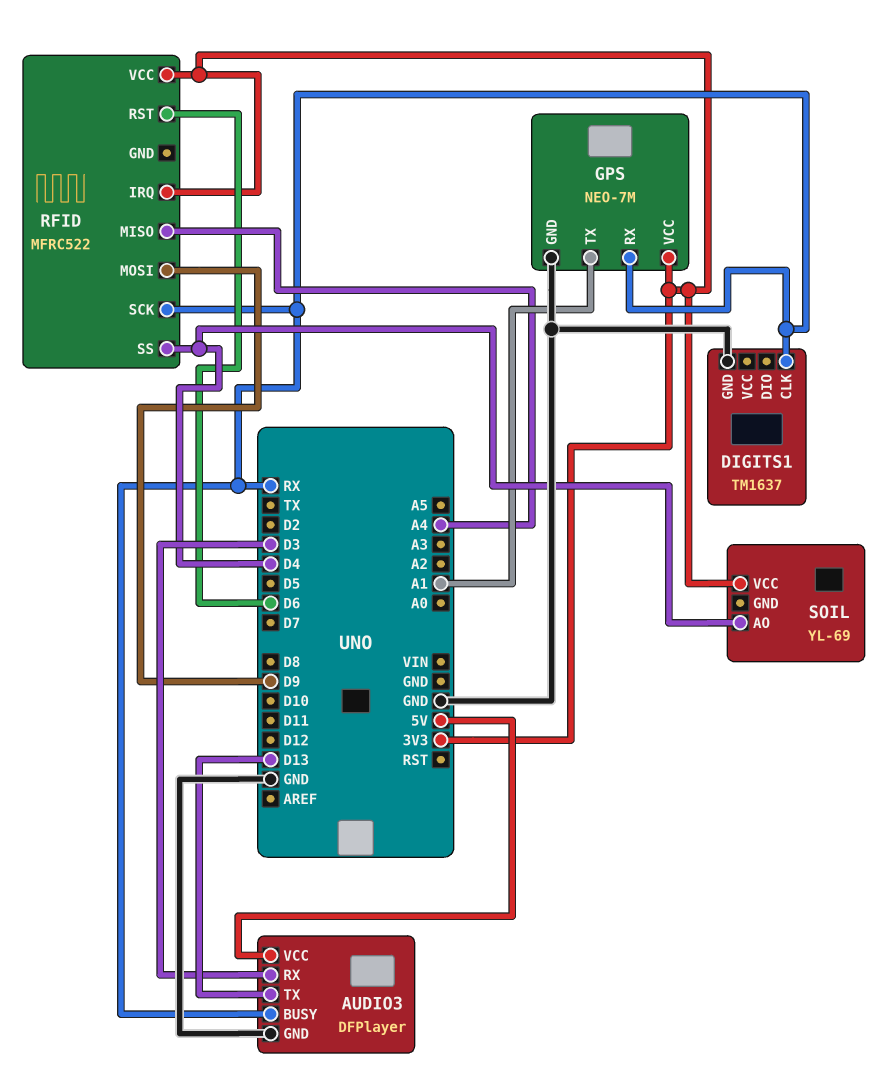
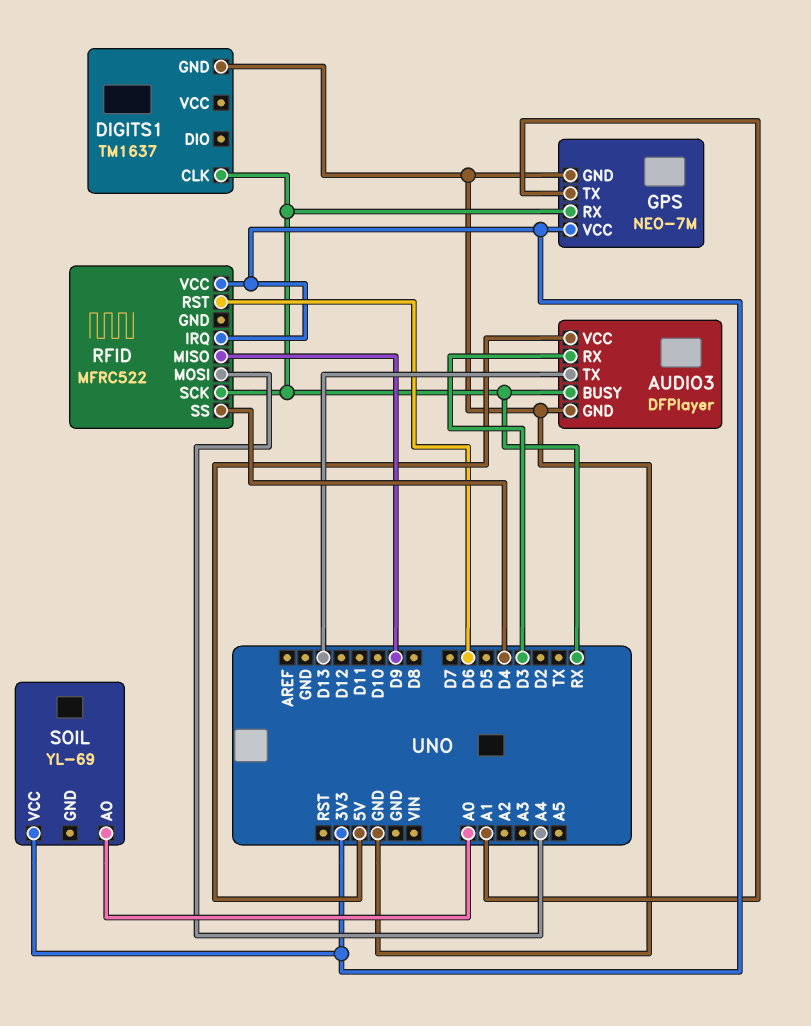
RFID pin MISO: A4 -> D9
RFID pin MOSI: D9 -> A4
SOIL pin AO: D4 -> A0

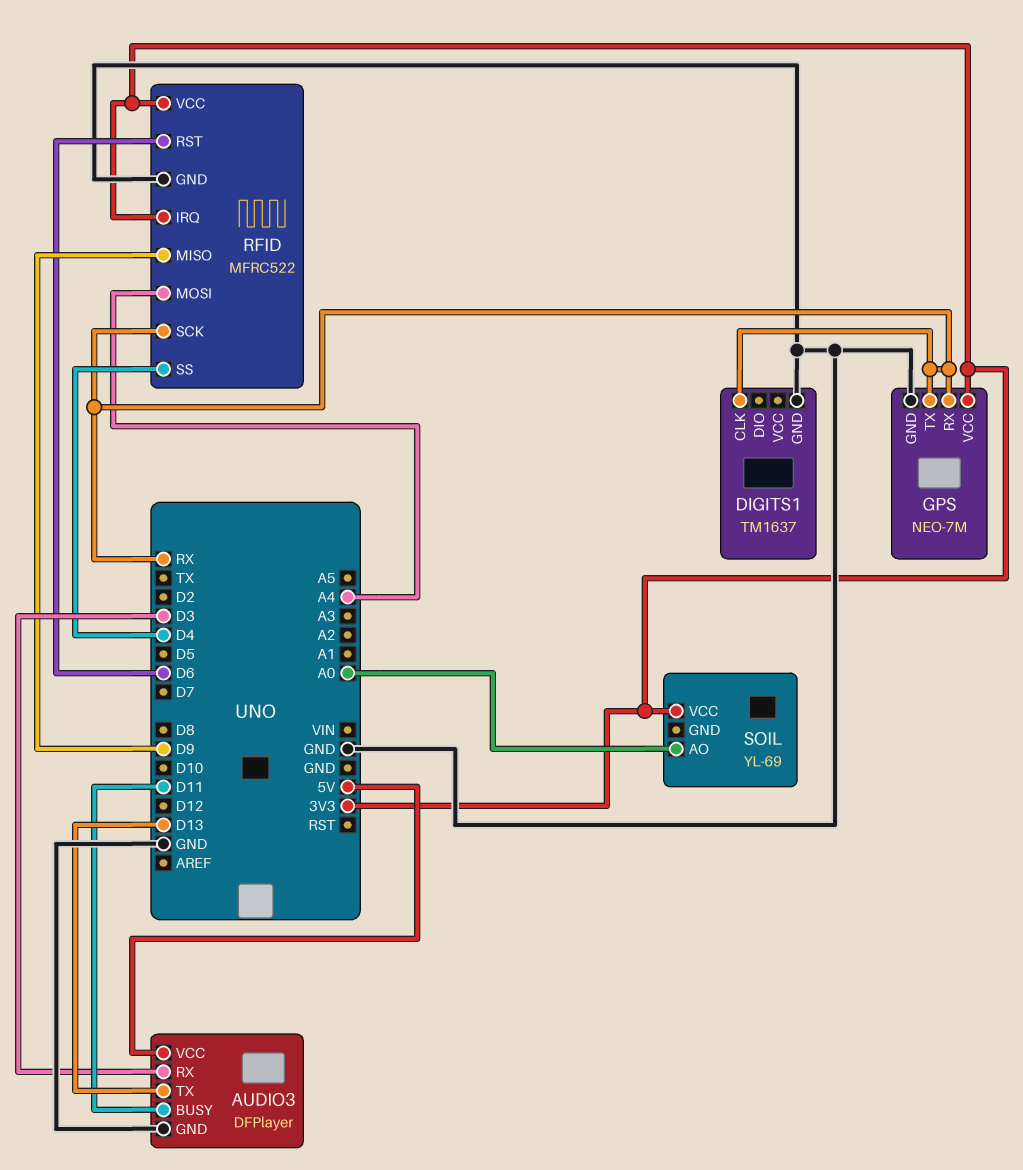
AUDIO3 pin BUSY: RX -> D11
GPS pin TX: A1 -> RX
RFID pin GND: none -> GND

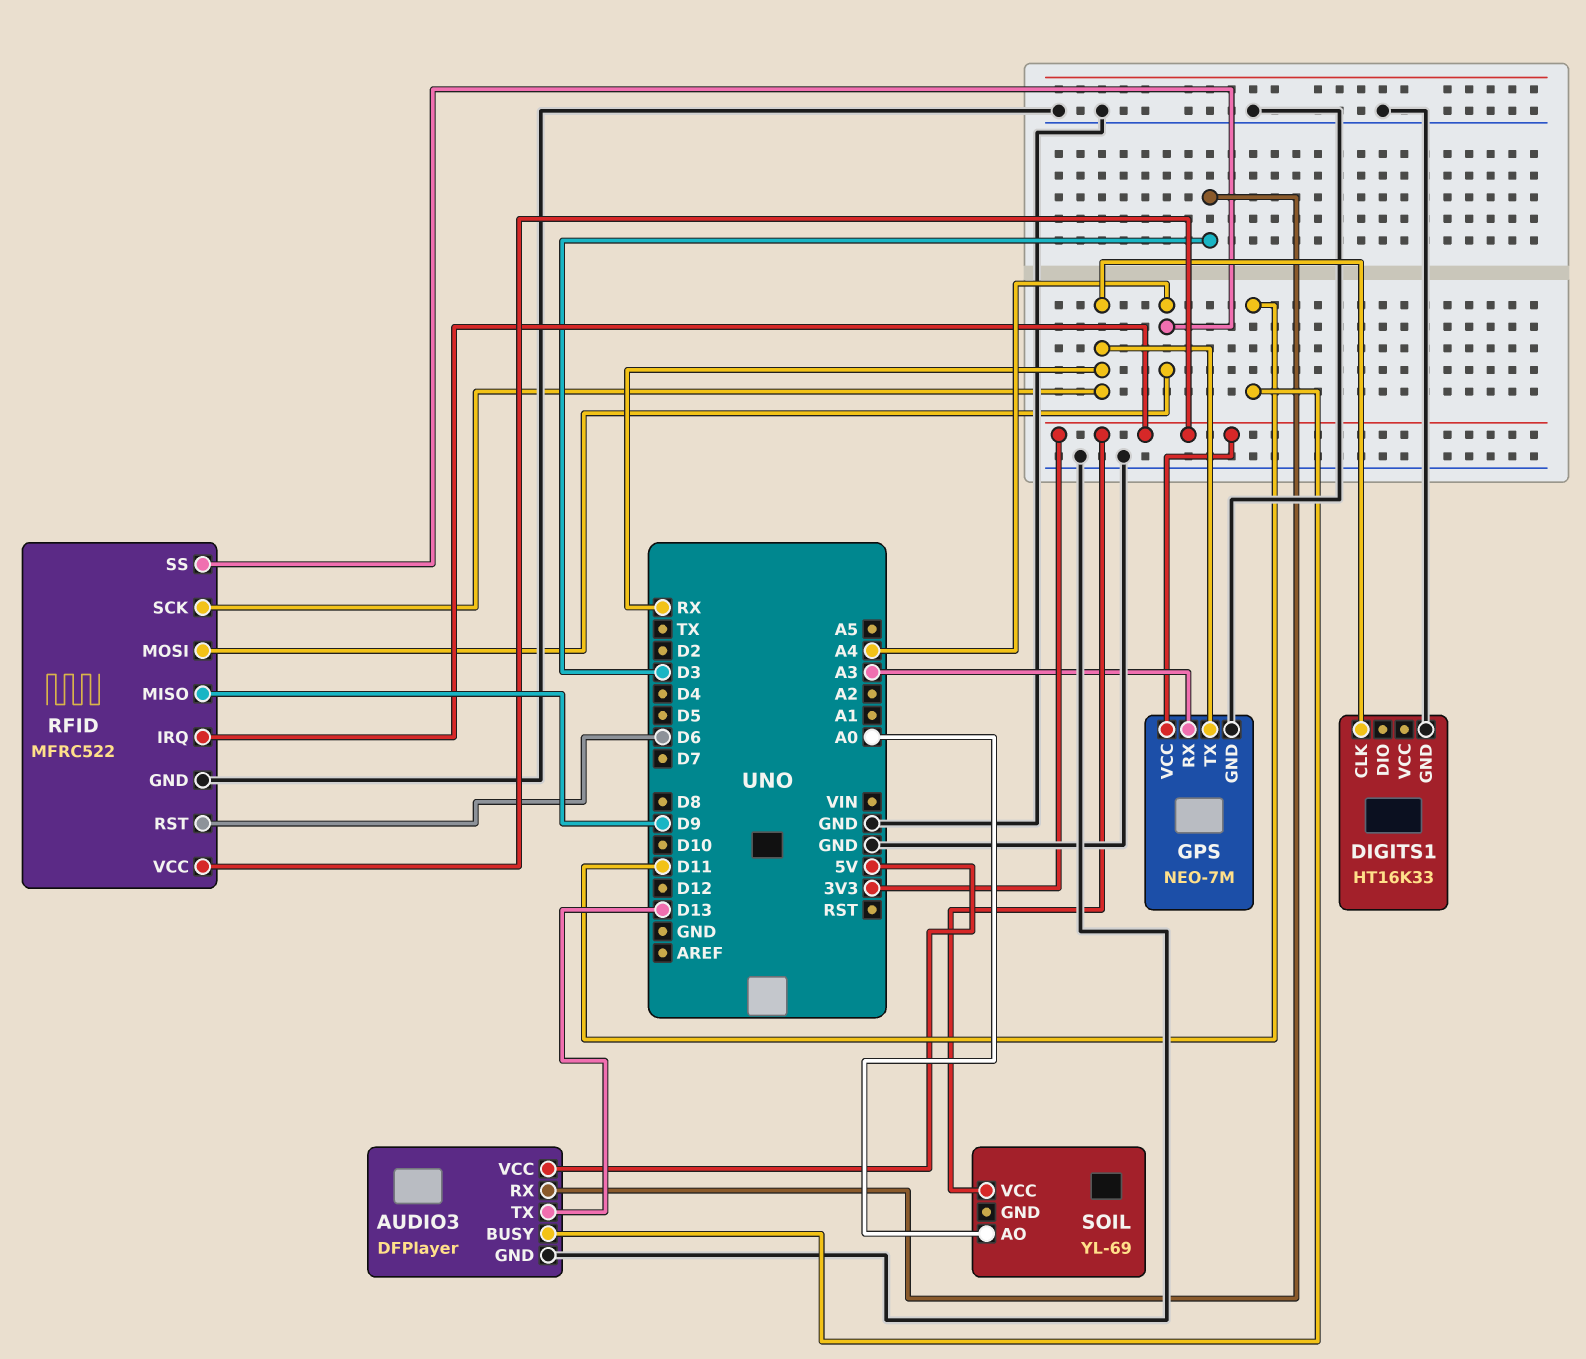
DIGITS1: TM1637 -> HT16K33
GPS pin RX: RX -> A3
RFID pin SS: D4 -> A4

